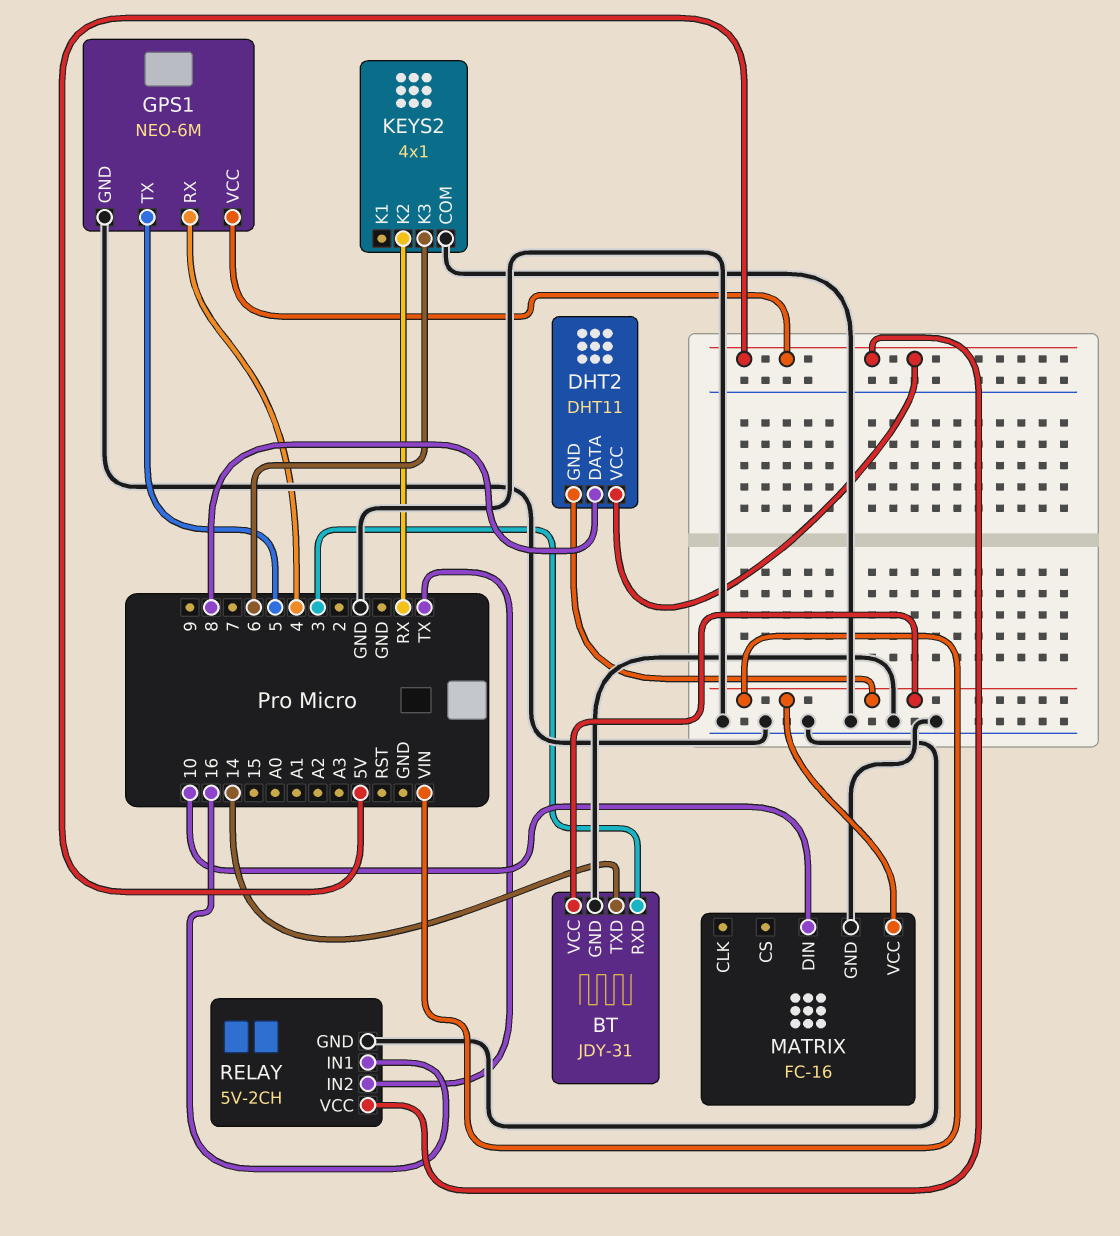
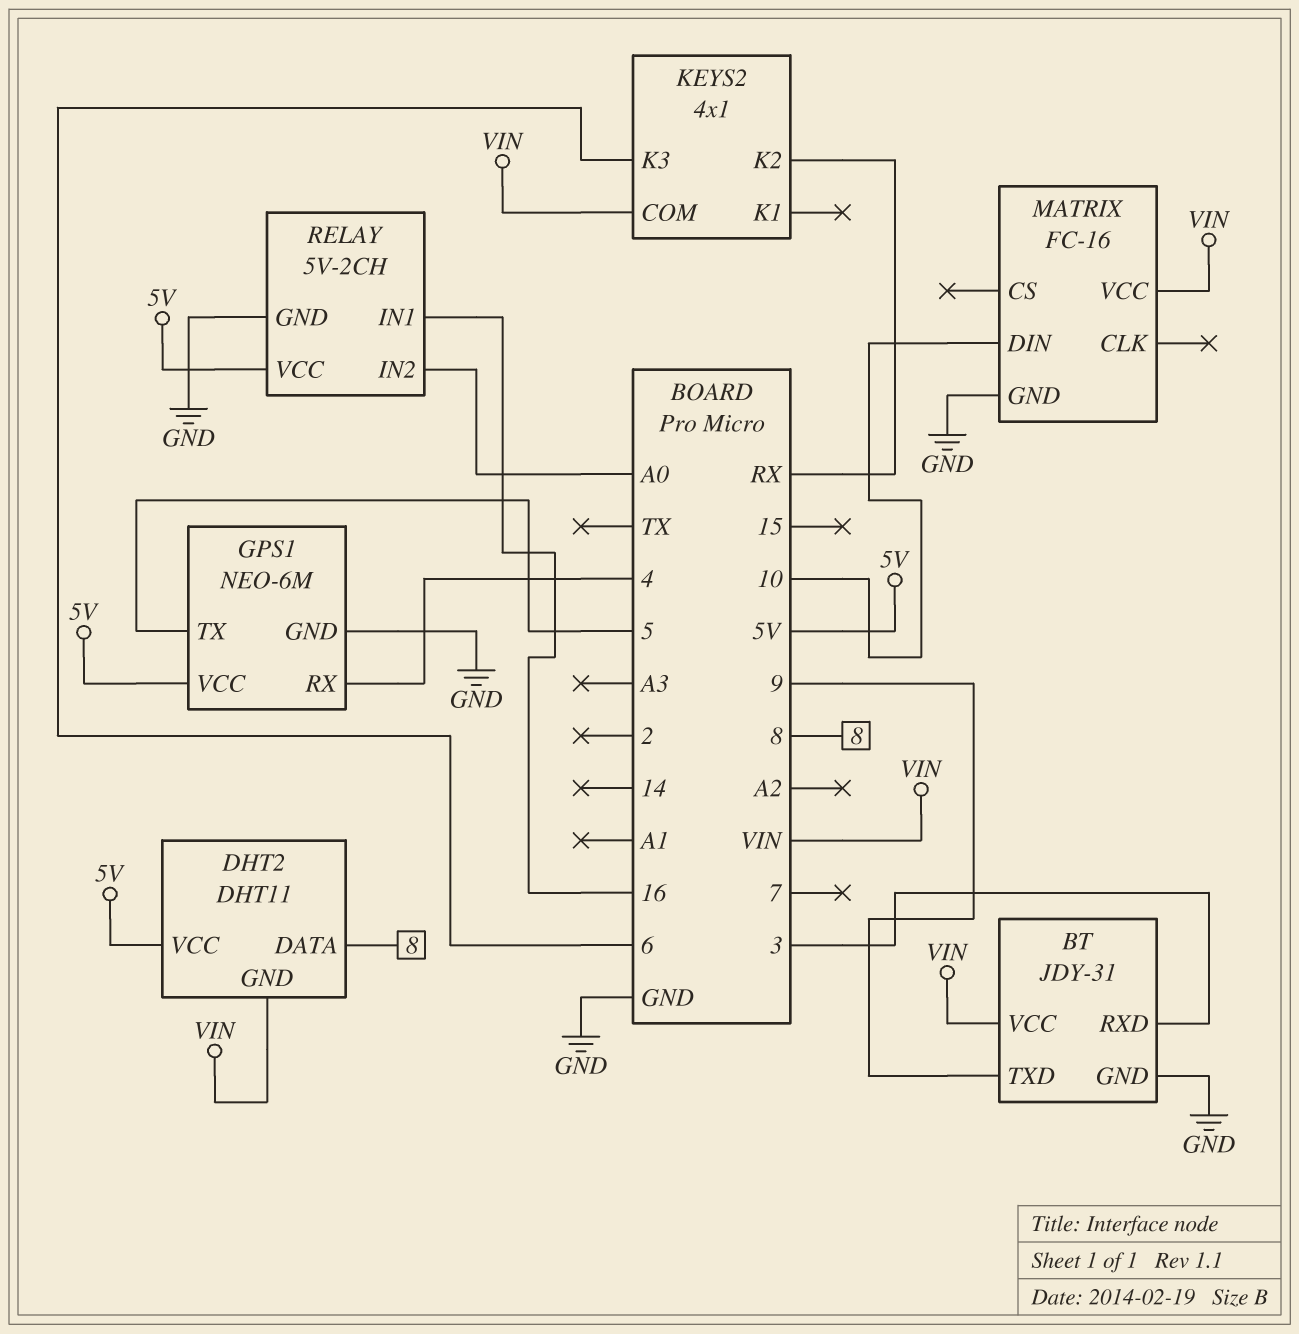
BT pin TXD: 14 -> 9
KEYS2 pin COM: GND -> VIN
RELAY pin IN2: TX -> A0

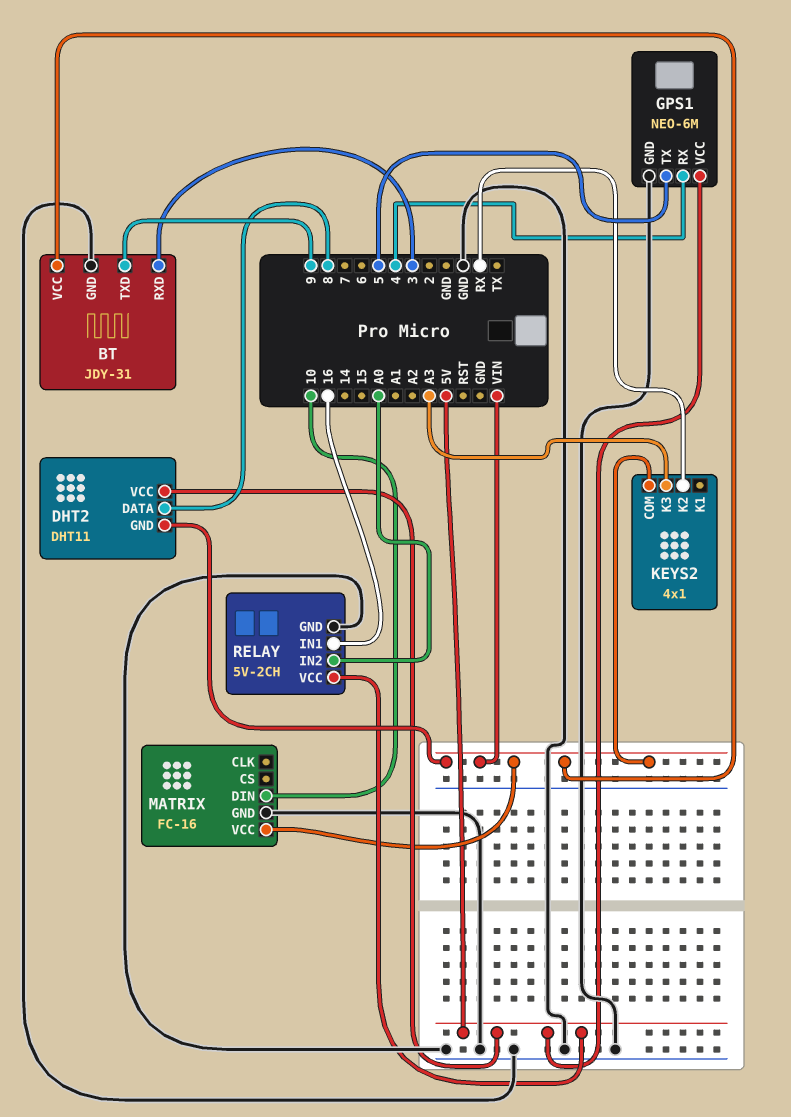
KEYS2 pin K3: 6 -> A3

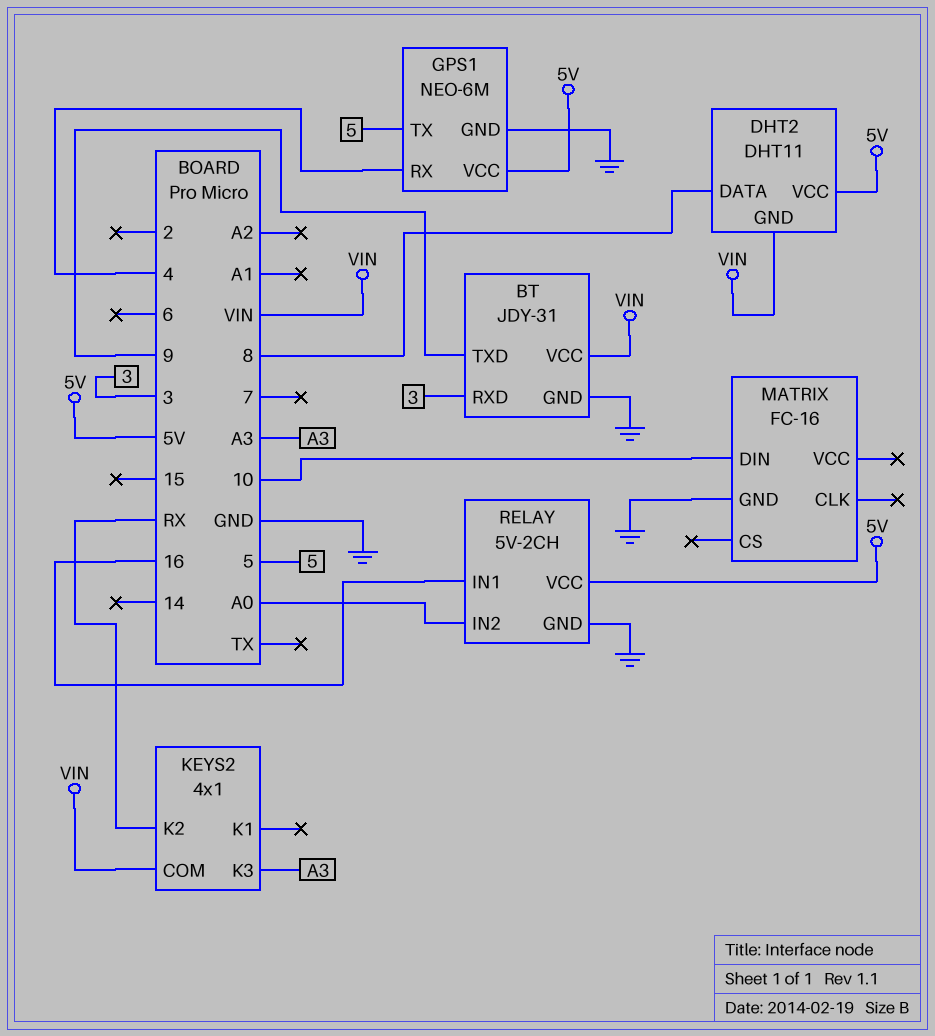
MATRIX pin VCC: VIN -> none

